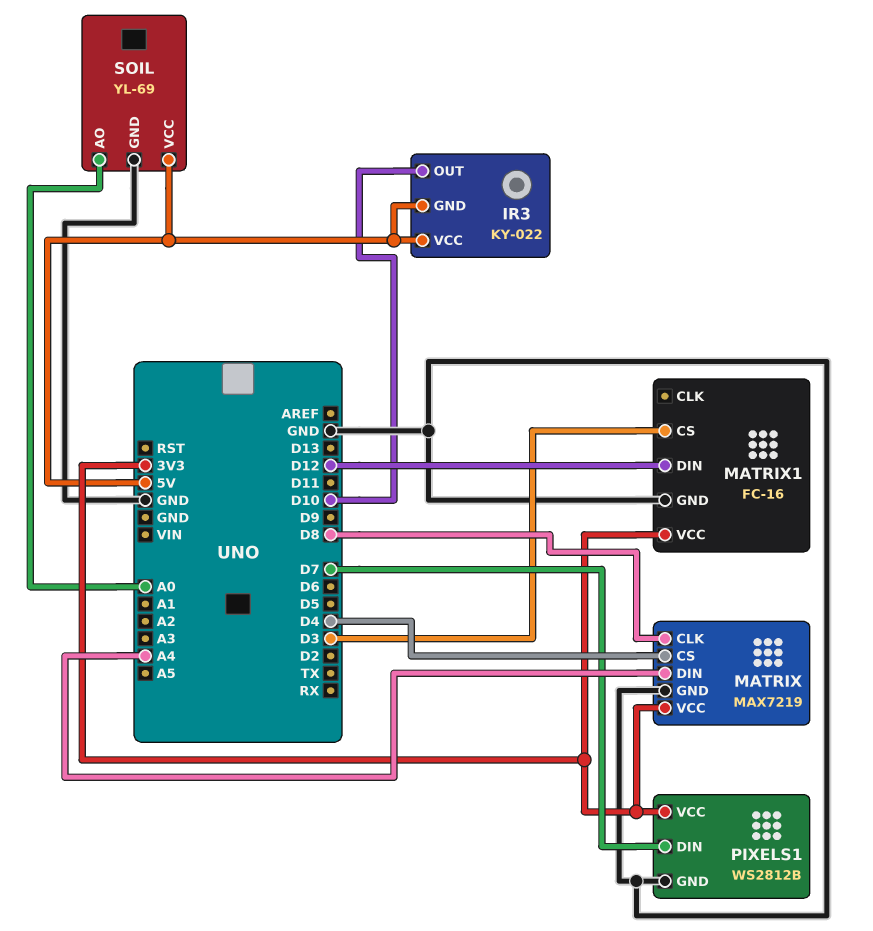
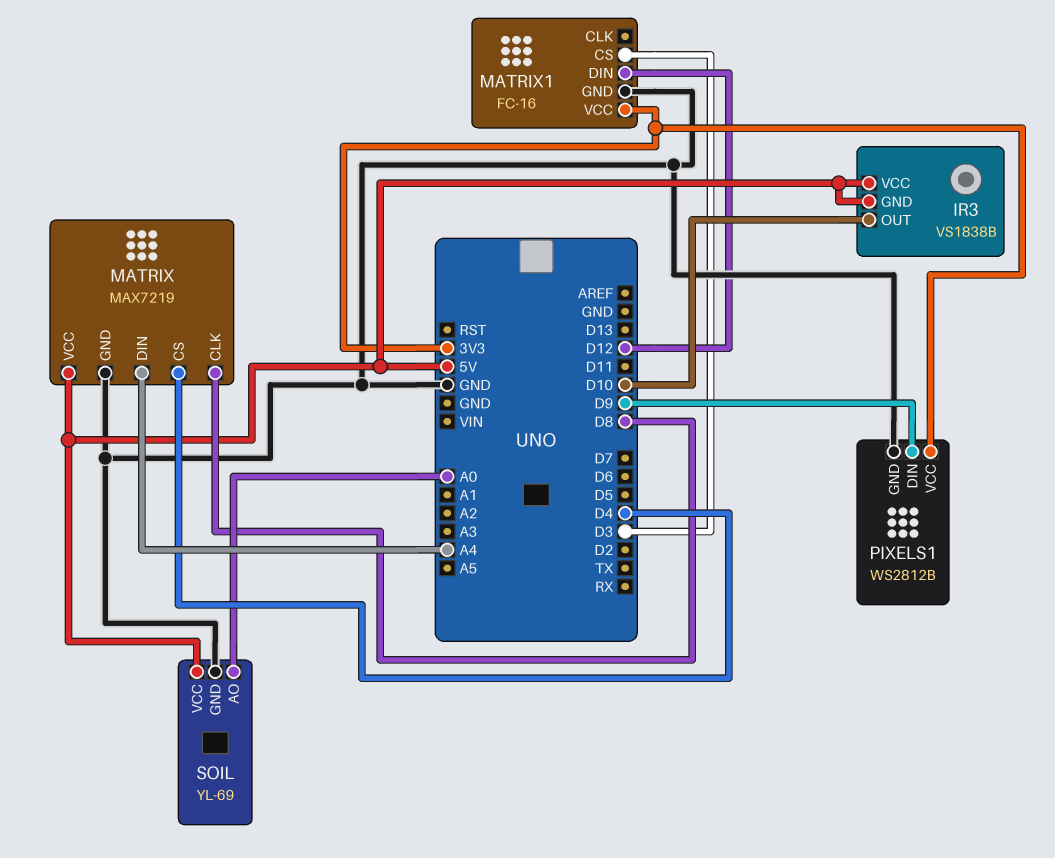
IR3: KY-022 -> VS1838B
MATRIX pin VCC: 3V3 -> 5V
PIXELS1 pin DIN: D7 -> D9

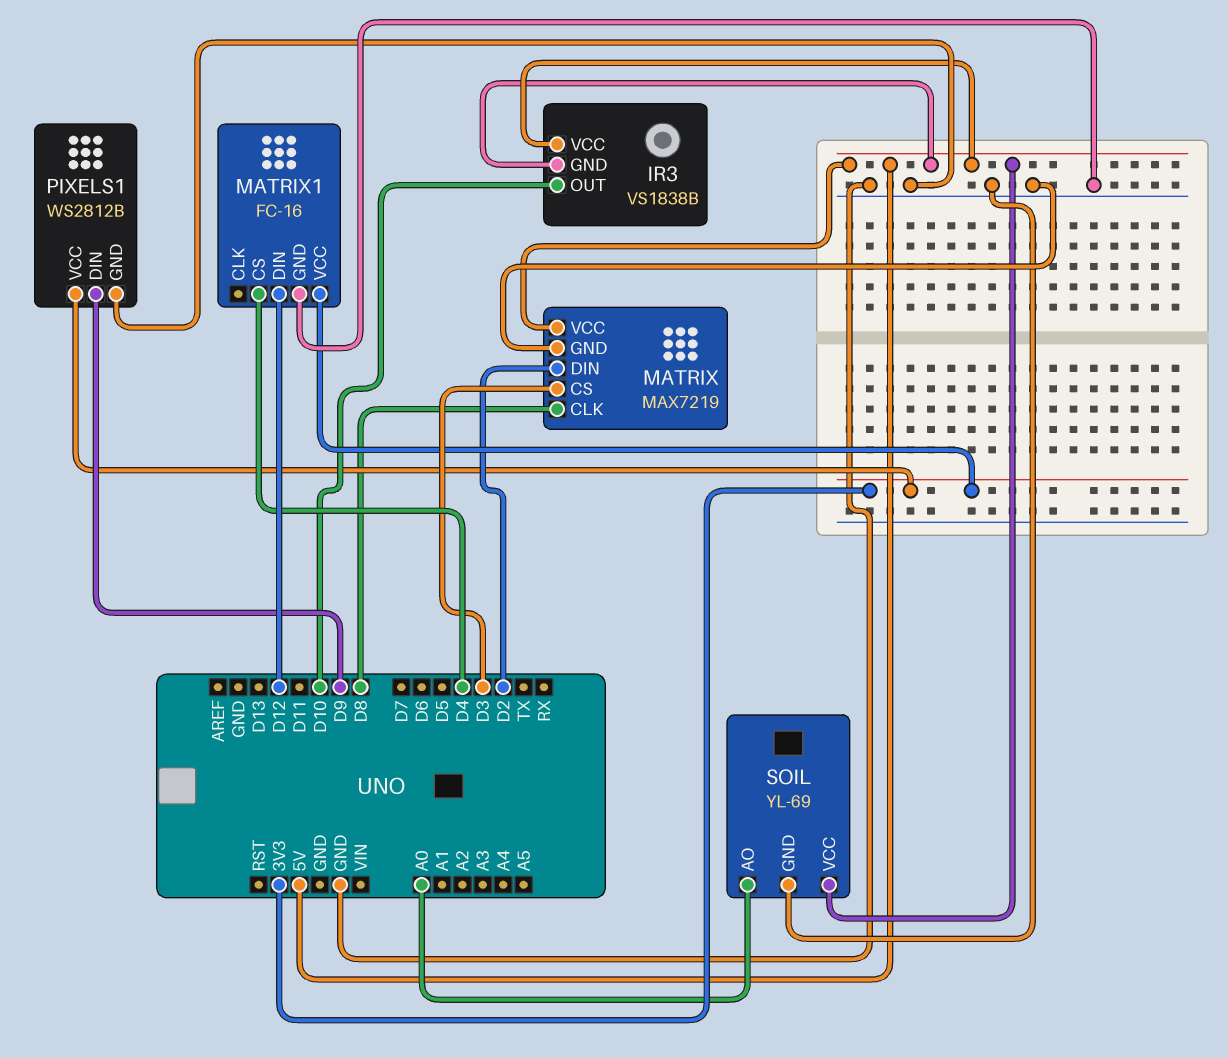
MATRIX pin CS: D4 -> D3
MATRIX pin DIN: A4 -> D2
MATRIX1 pin CS: D3 -> D4

